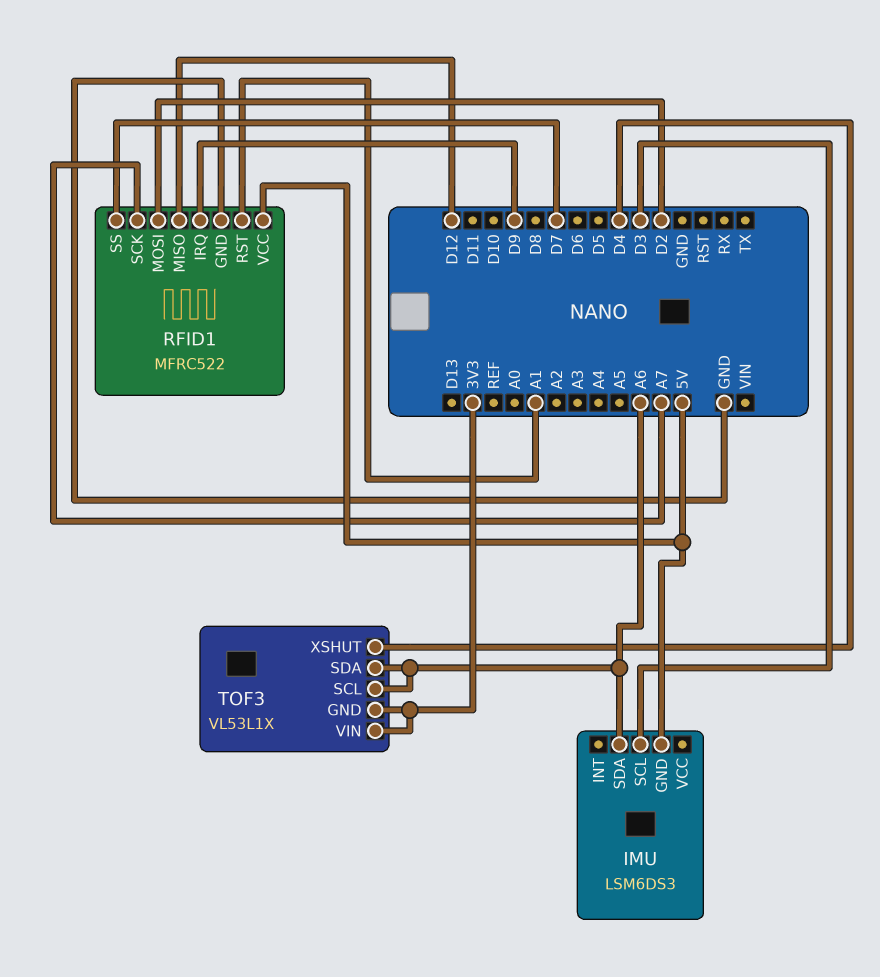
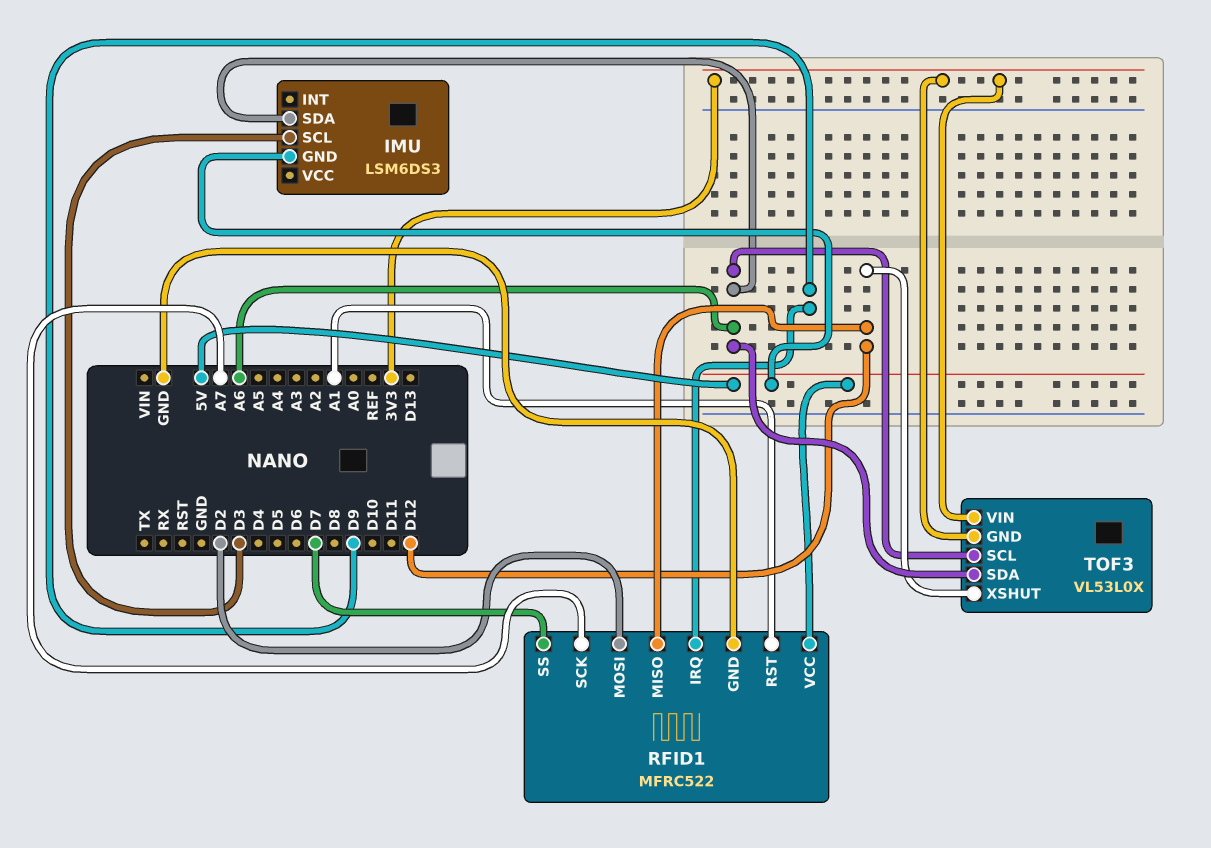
TOF3: VL53L1X -> VL53L0X
TOF3 pin XSHUT: D4 -> D12

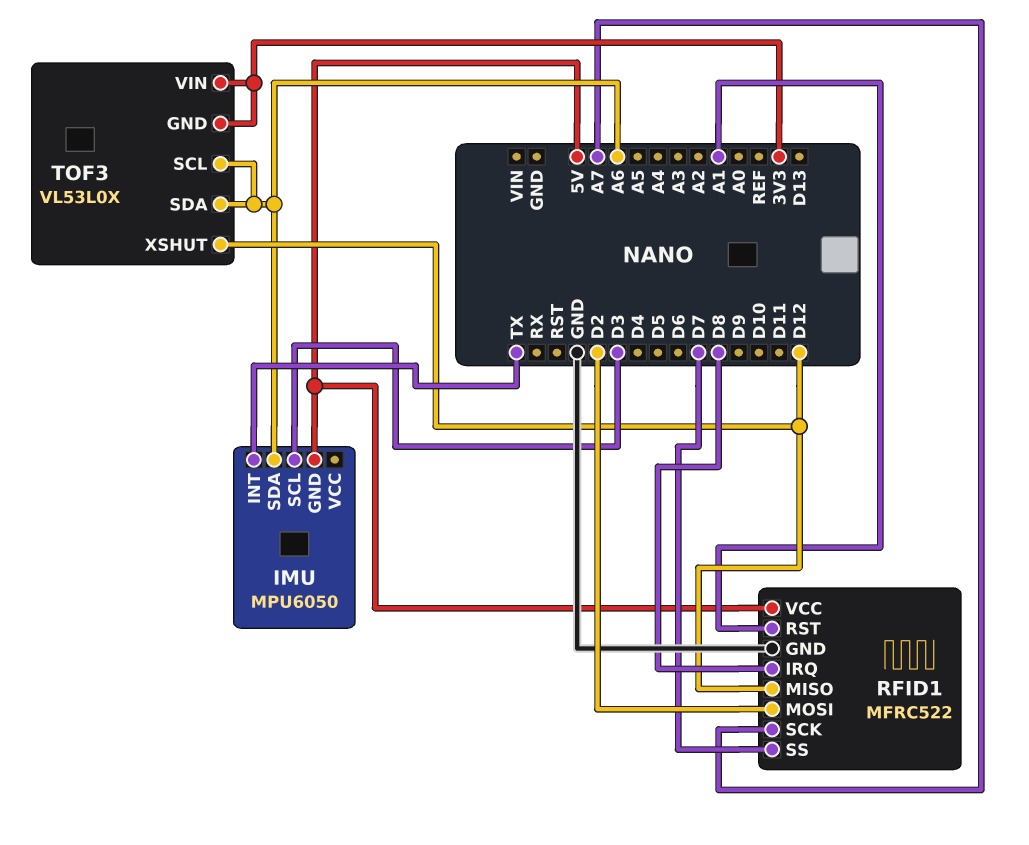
IMU: LSM6DS3 -> MPU6050
IMU pin INT: none -> TX
RFID1 pin IRQ: D9 -> D8

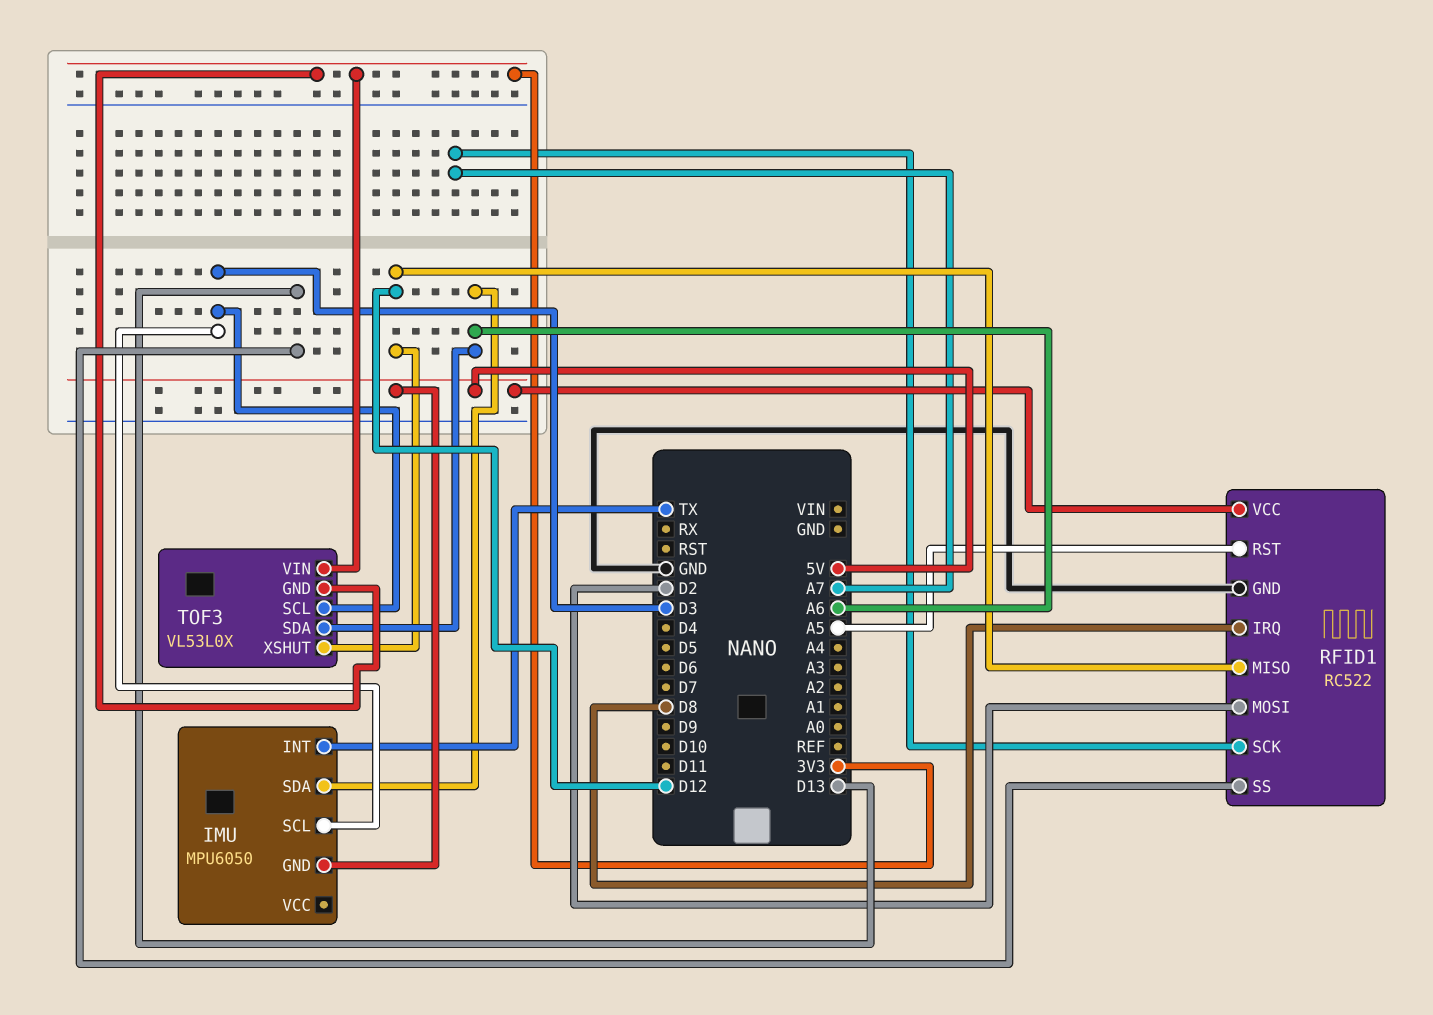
RFID1: MFRC522 -> RC522
RFID1 pin RST: A1 -> A5
RFID1 pin SS: D7 -> D13
TOF3 pin SCL: A6 -> D3

